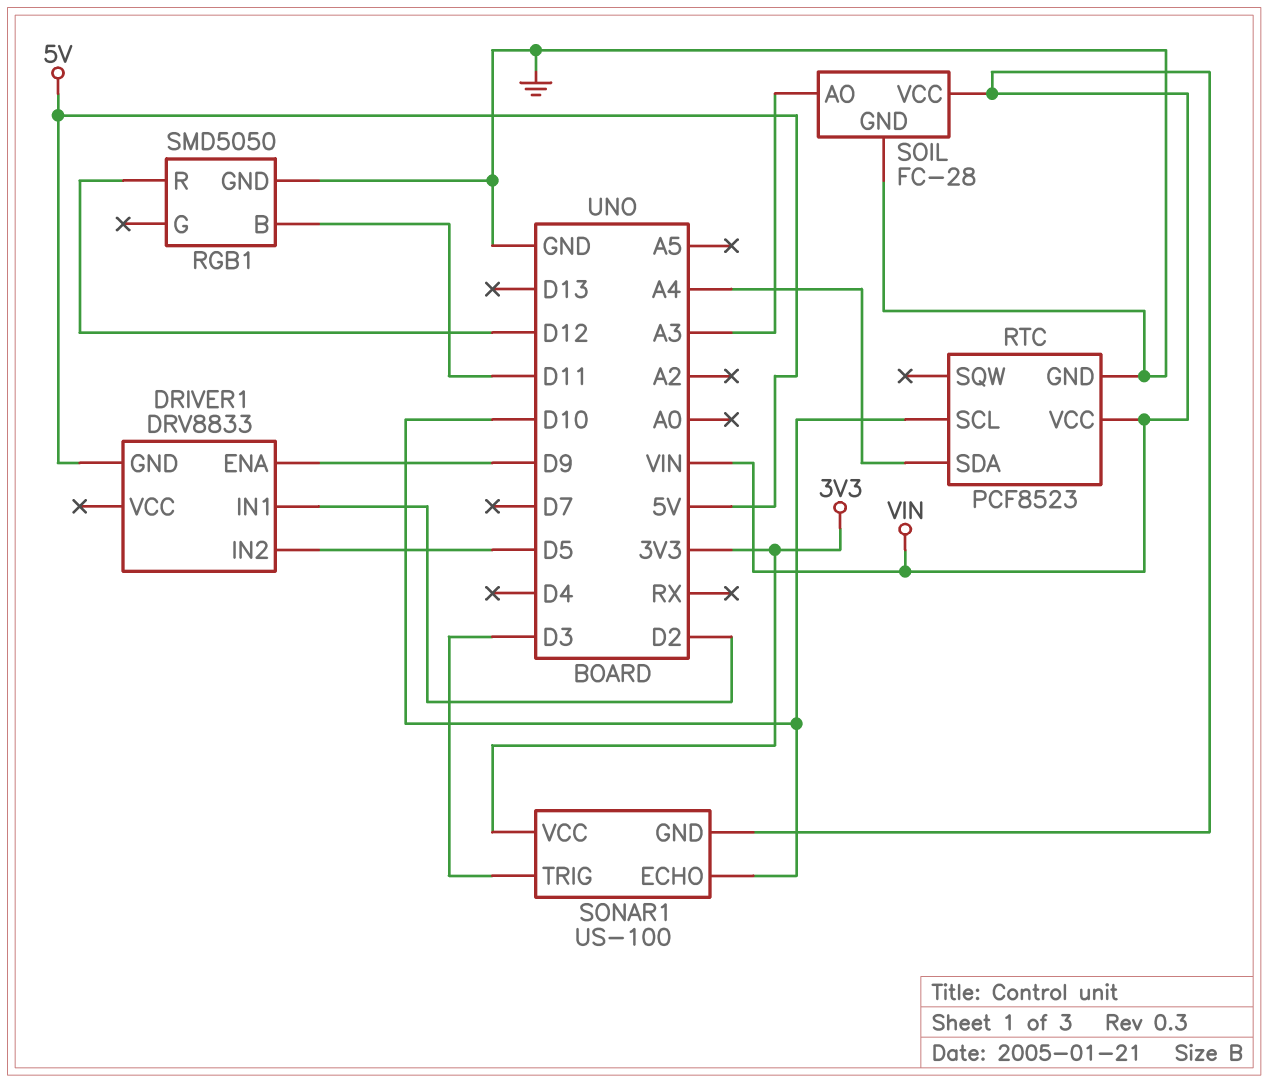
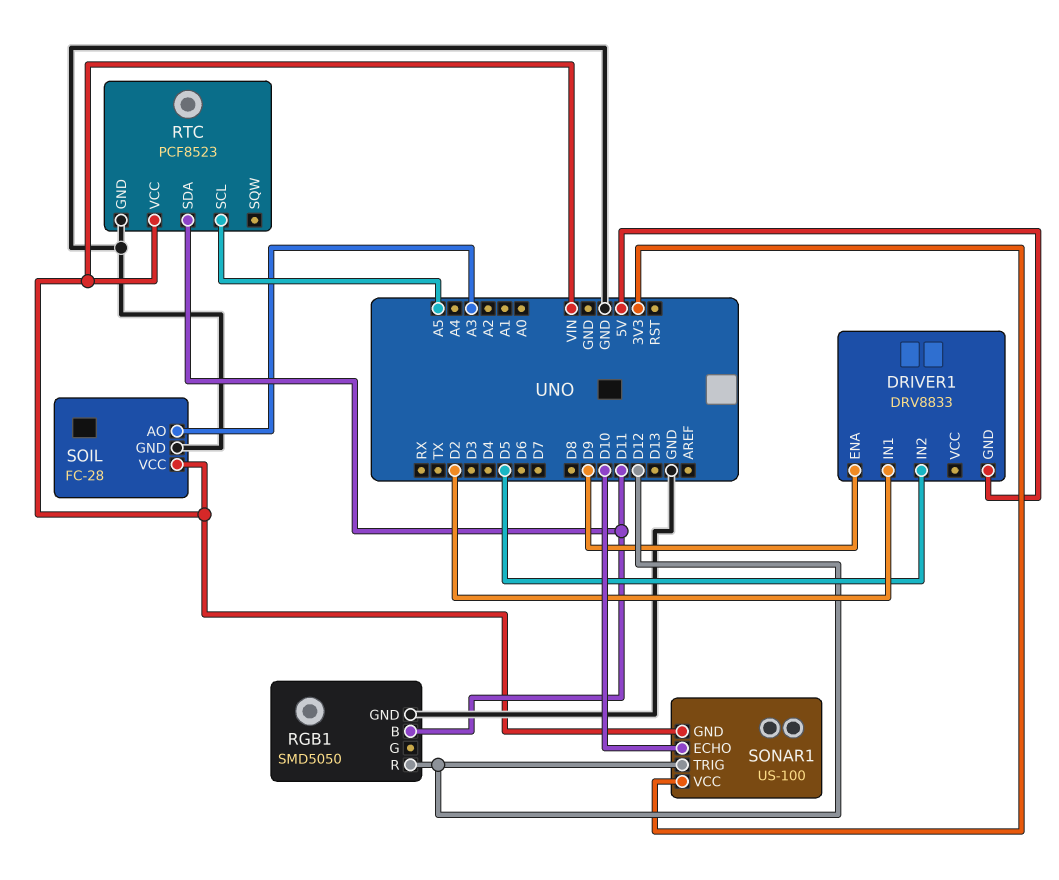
RTC pin SCL: D10 -> A5
RTC pin SDA: A4 -> D11
SONAR1 pin TRIG: D3 -> D12

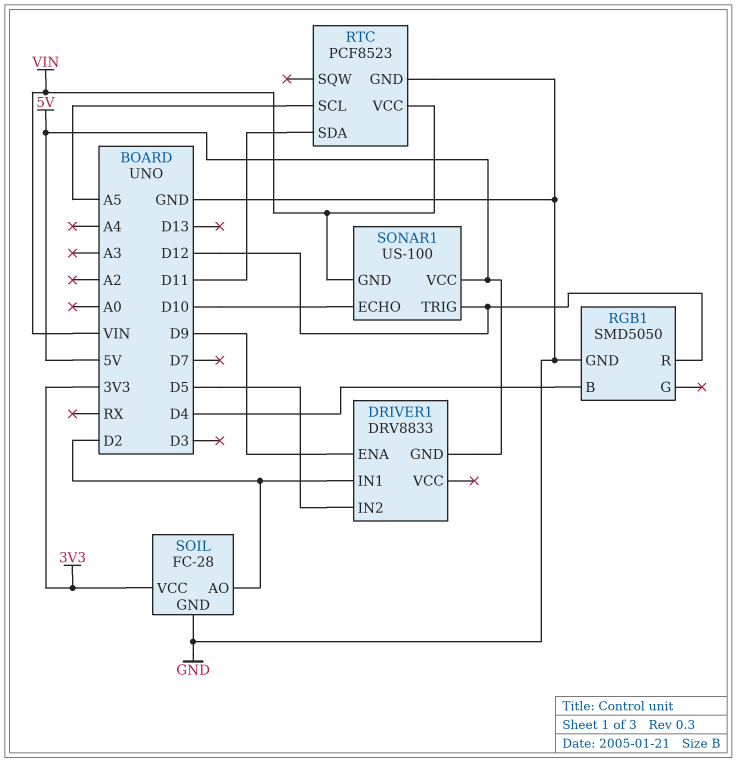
RGB1 pin B: D11 -> D4
SOIL pin AO: A3 -> D2
SOIL pin VCC: VIN -> 3V3
SONAR1 pin VCC: 3V3 -> 5V

